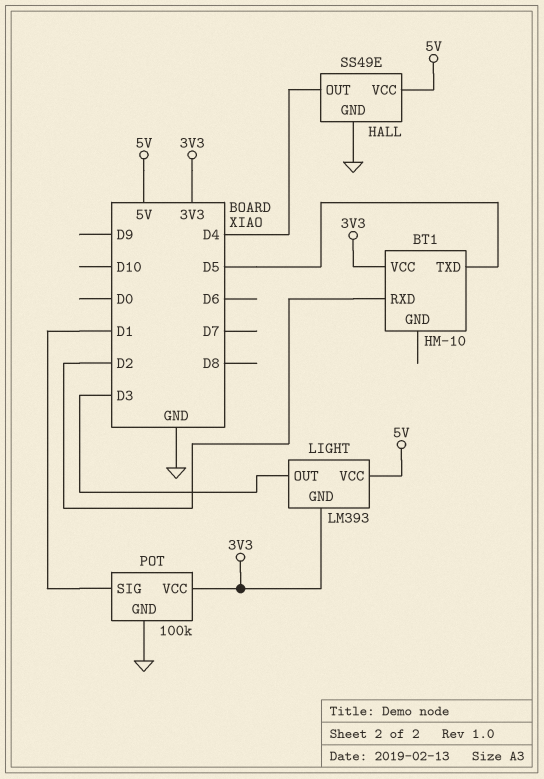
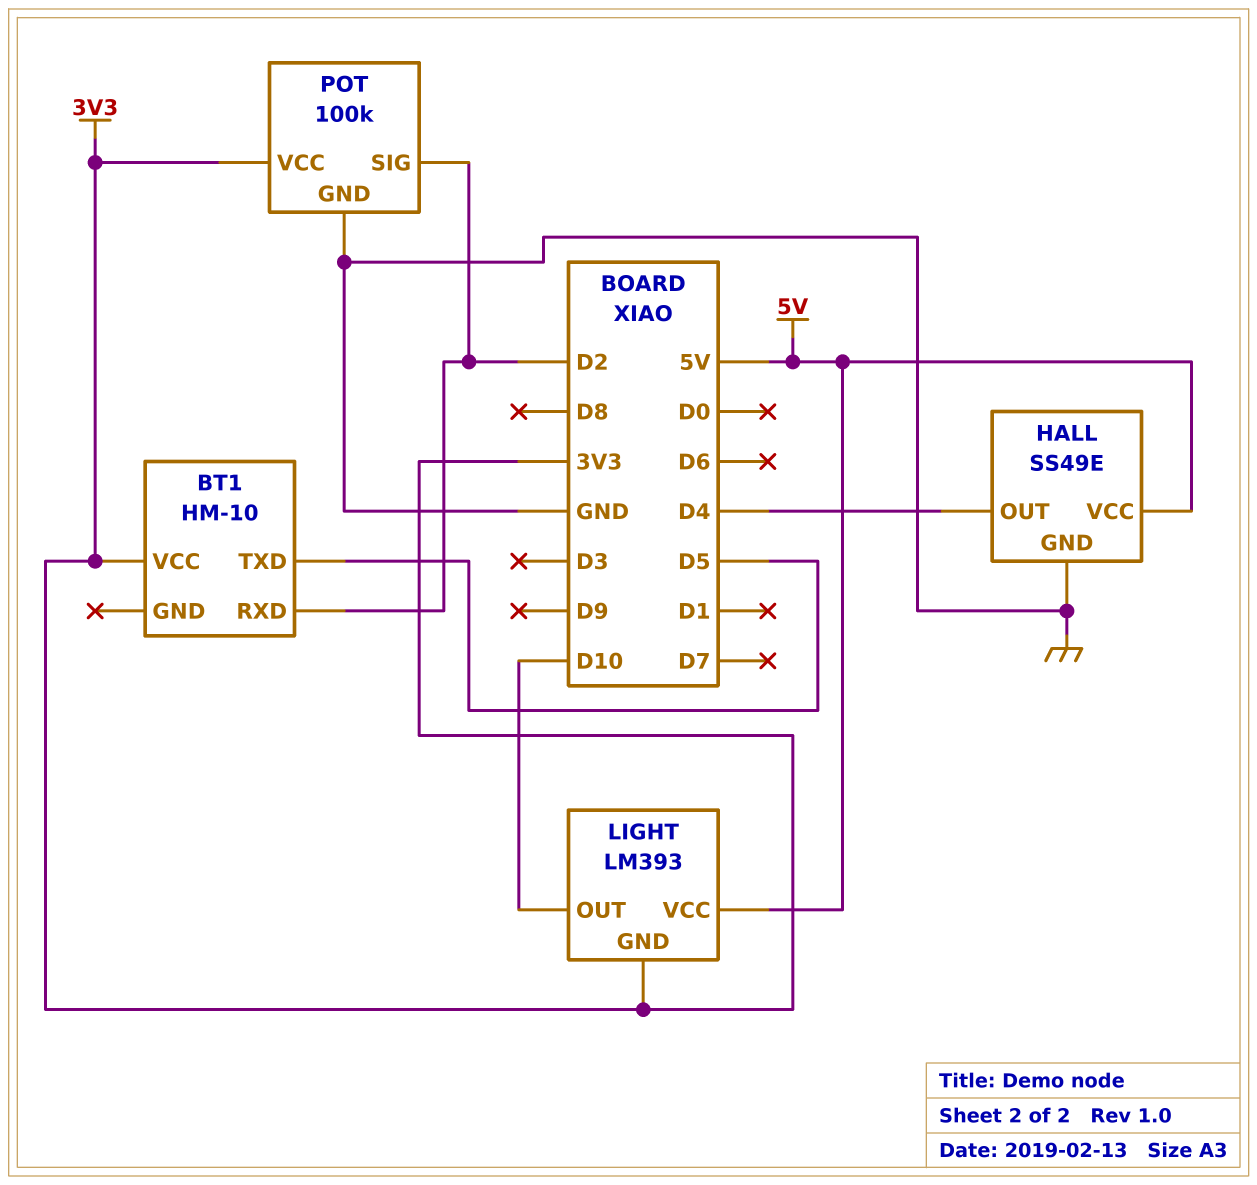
LIGHT pin OUT: D3 -> D10
POT pin SIG: D1 -> D2

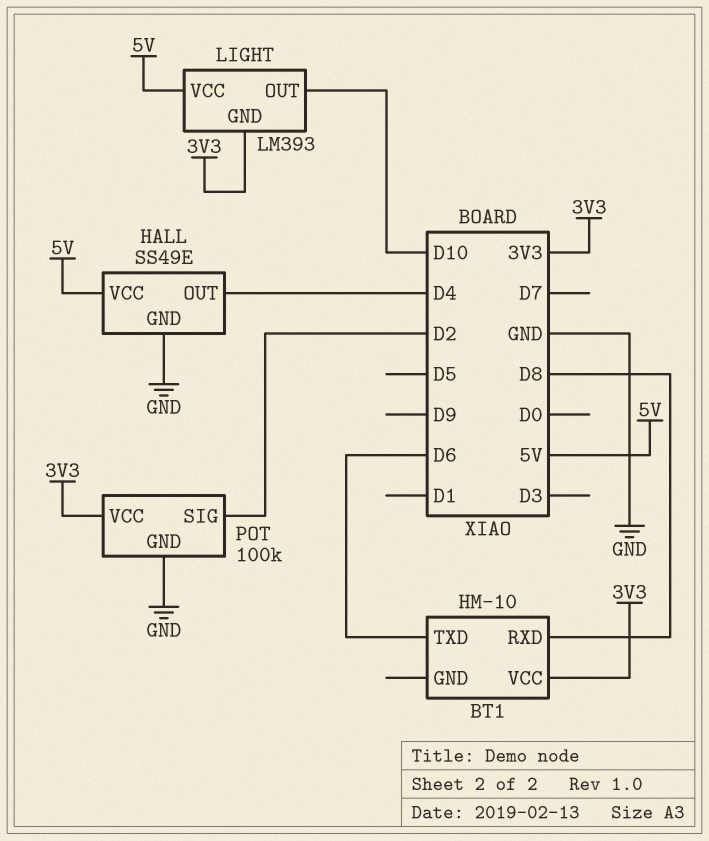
BT1 pin RXD: D2 -> D8
BT1 pin TXD: D5 -> D6

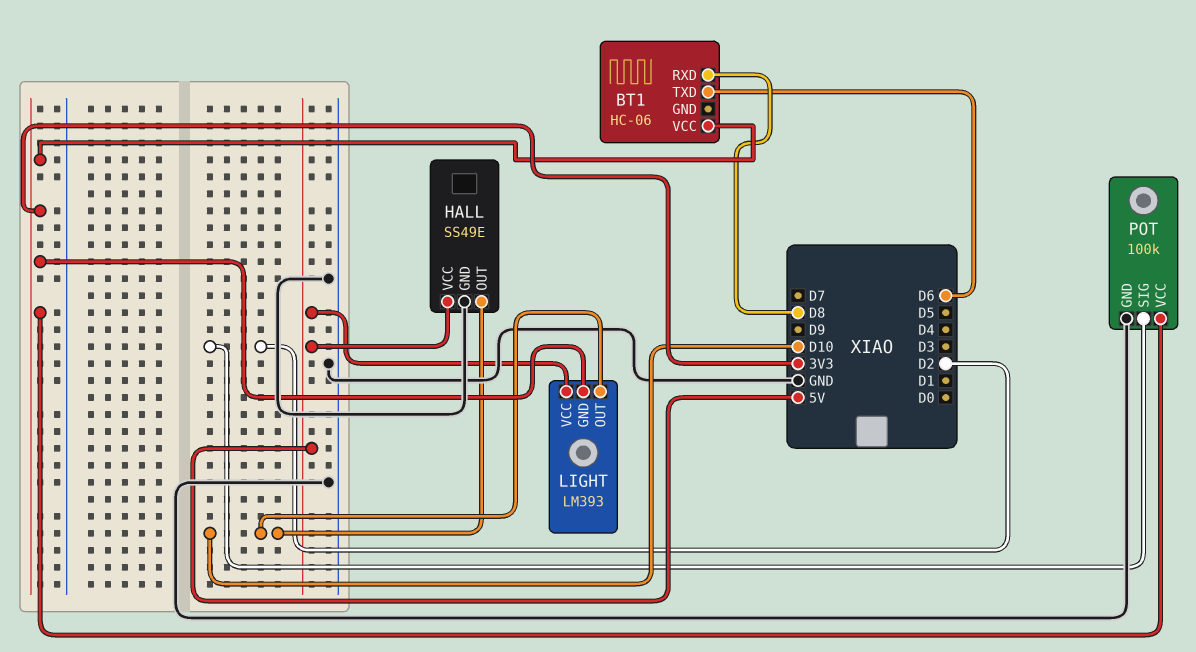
BT1: HM-10 -> HC-06
HALL pin OUT: D4 -> D10

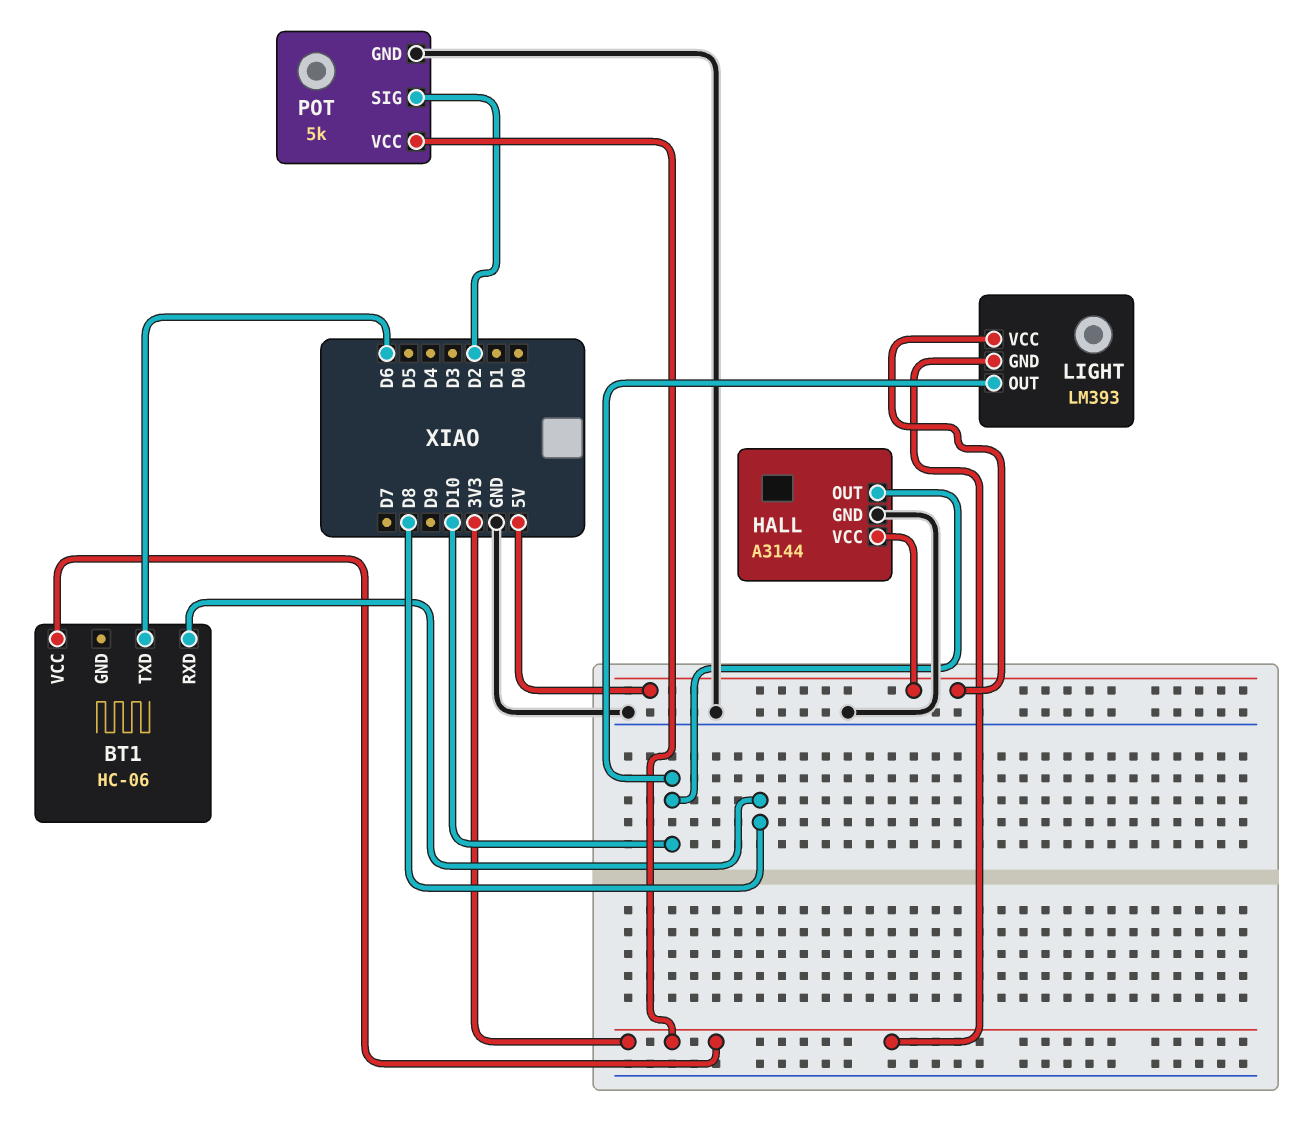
HALL: SS49E -> A3144
POT: 100k -> 5k

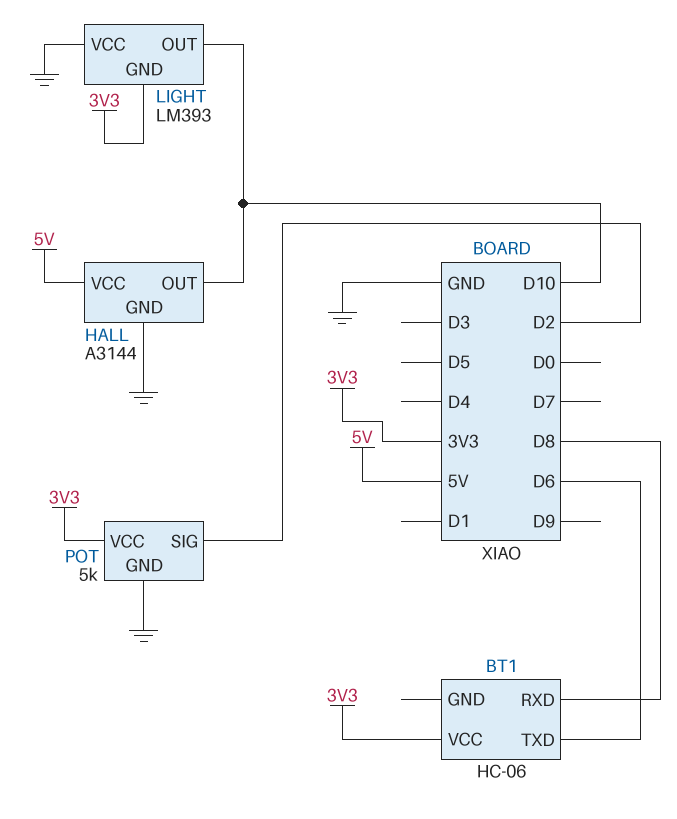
LIGHT pin VCC: 5V -> GND

